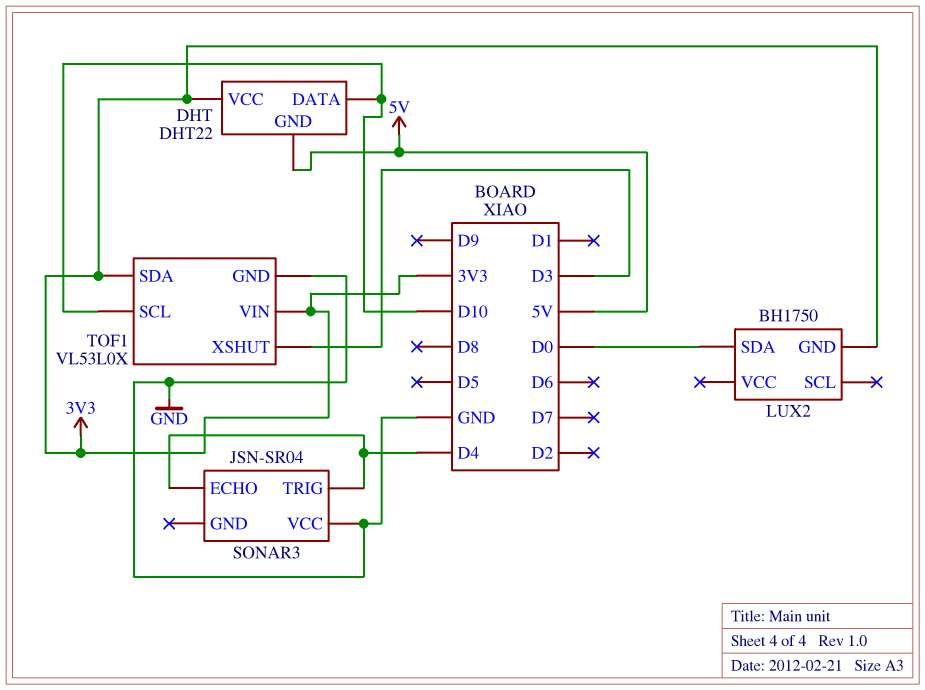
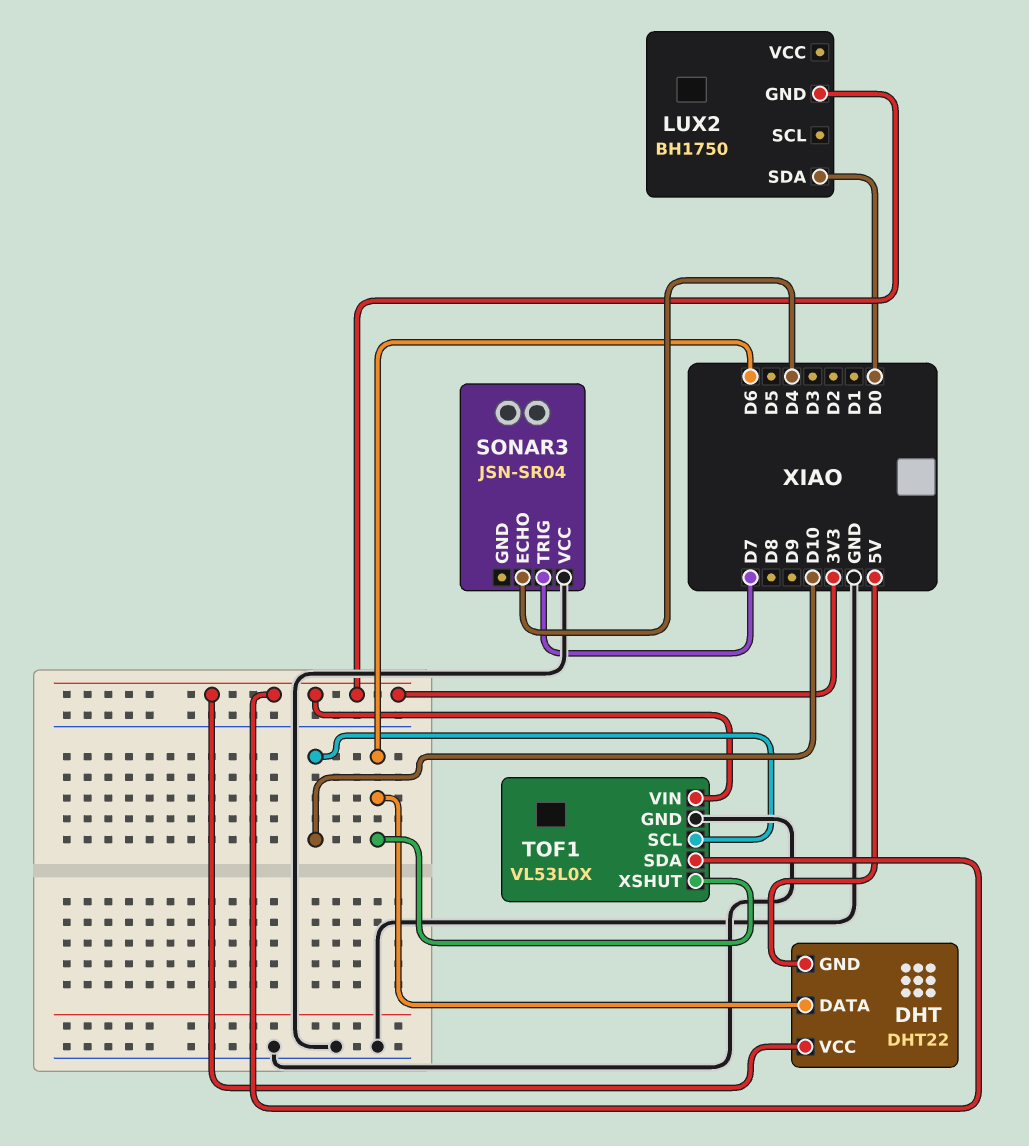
DHT pin DATA: D10 -> D6
SONAR3 pin TRIG: D4 -> D7
TOF1 pin XSHUT: D3 -> D6

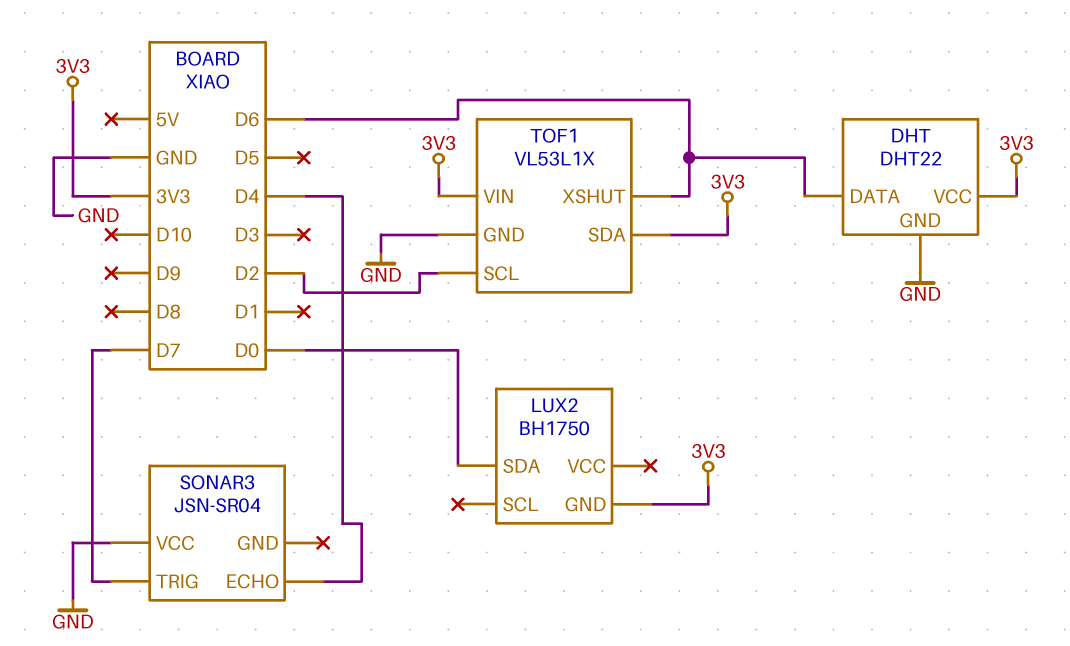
DHT pin GND: 5V -> GND
TOF1: VL53L0X -> VL53L1X
TOF1 pin SCL: D10 -> D2

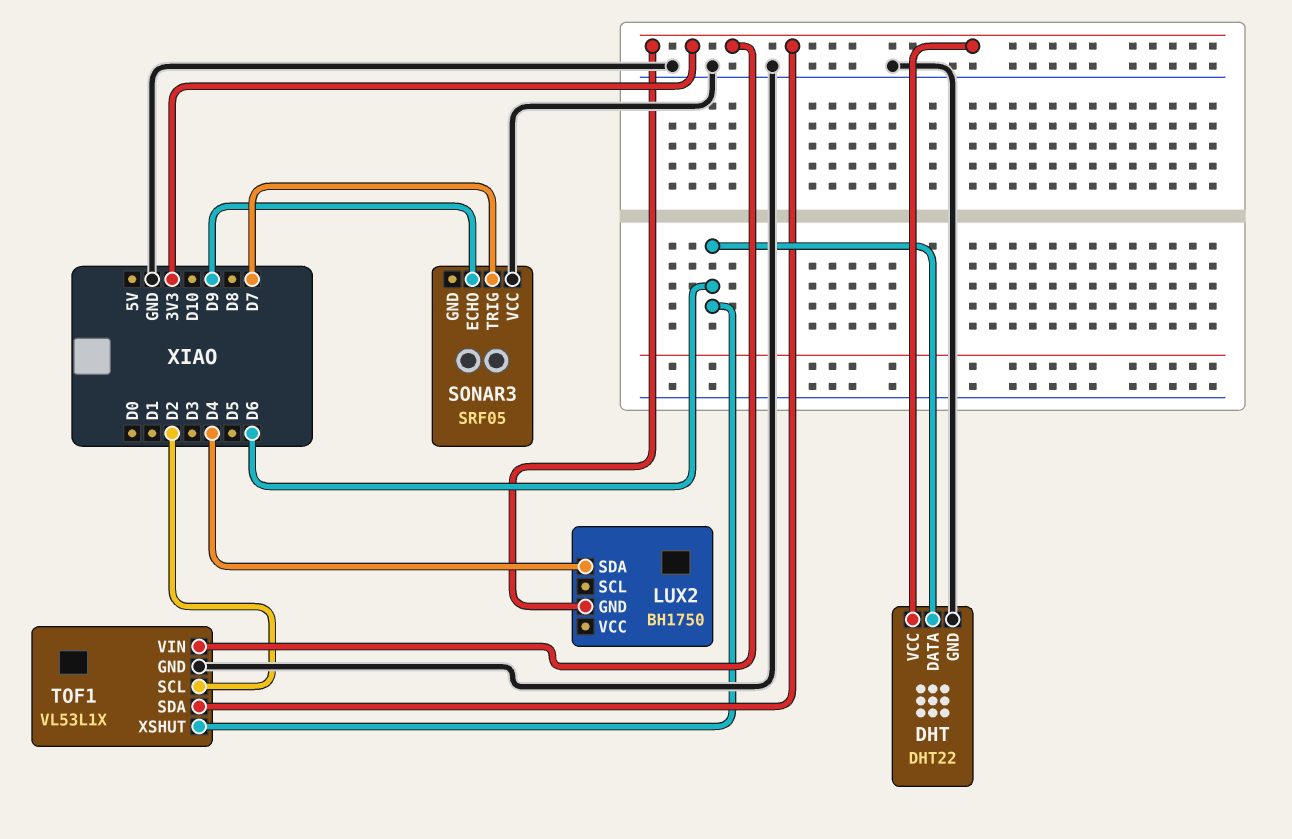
LUX2 pin SDA: D0 -> D4
SONAR3: JSN-SR04 -> SRF05
SONAR3 pin ECHO: D4 -> D9

